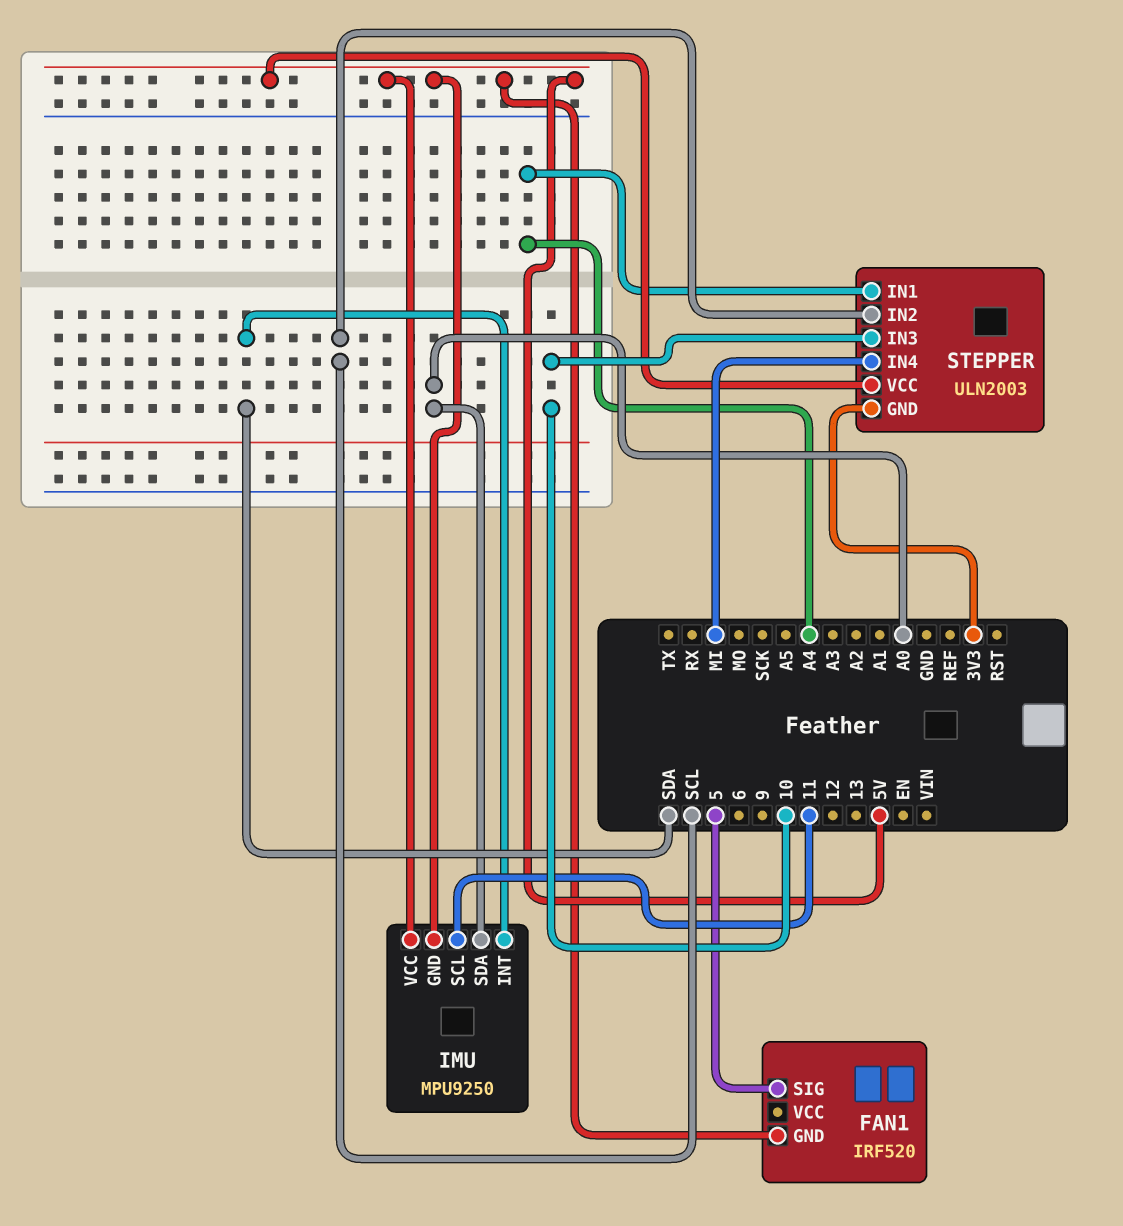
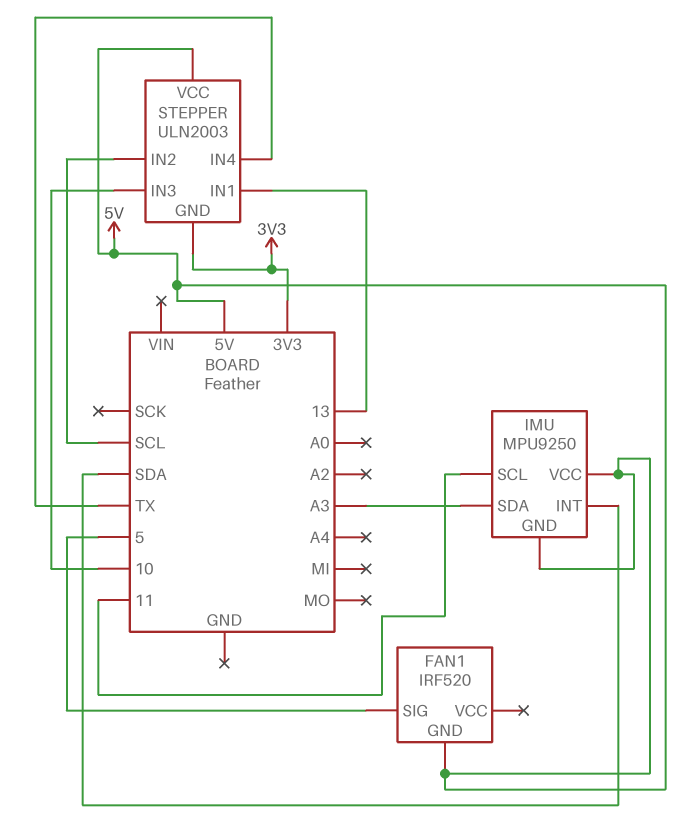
IMU pin SDA: A0 -> A3
STEPPER pin IN1: A4 -> 13
STEPPER pin IN4: MI -> TX

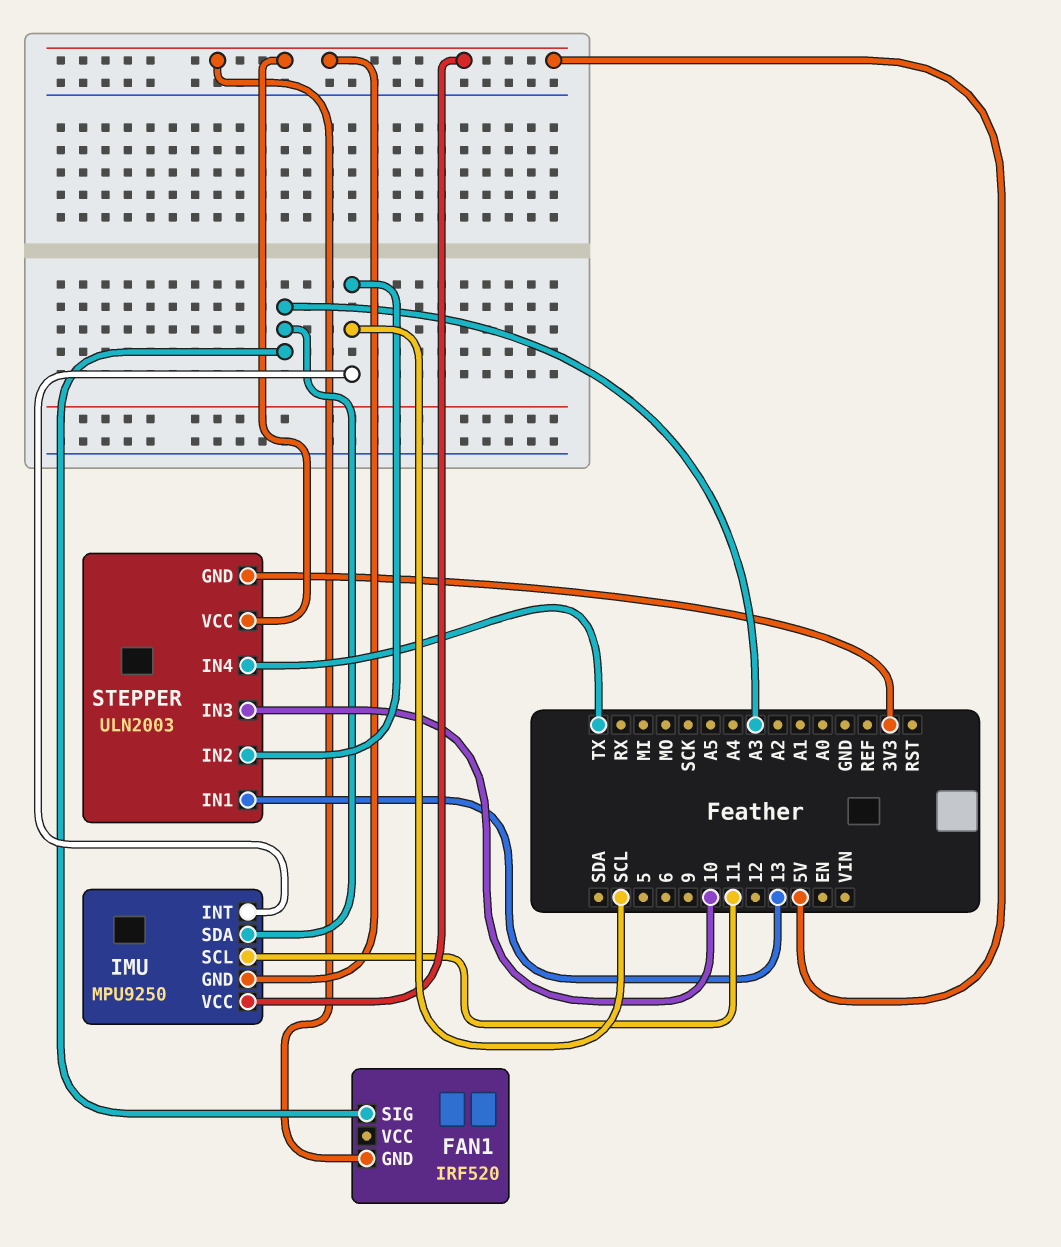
FAN1 pin SIG: 5 -> A3
IMU pin INT: SDA -> SCL

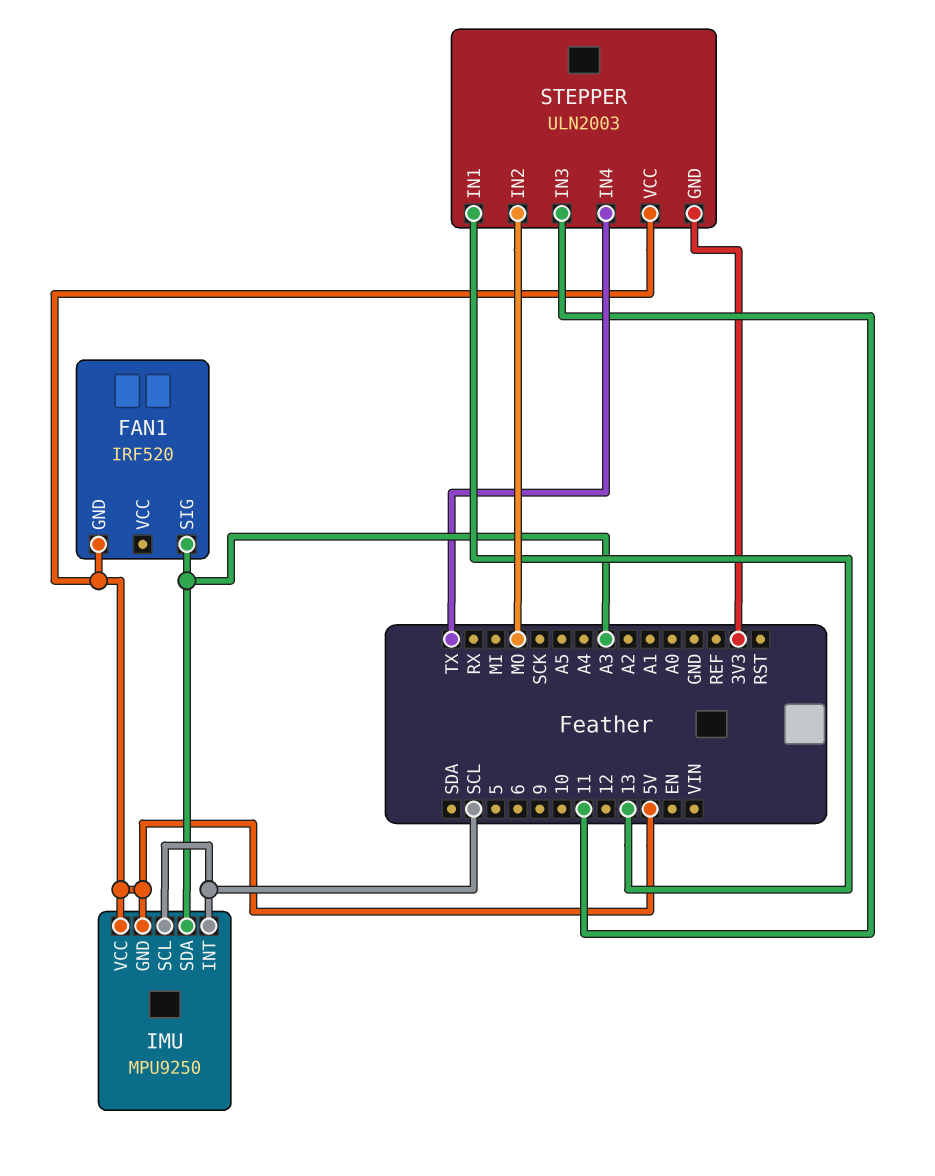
IMU pin SCL: 11 -> SCL
STEPPER pin IN2: SCL -> MO
STEPPER pin IN3: 10 -> 11

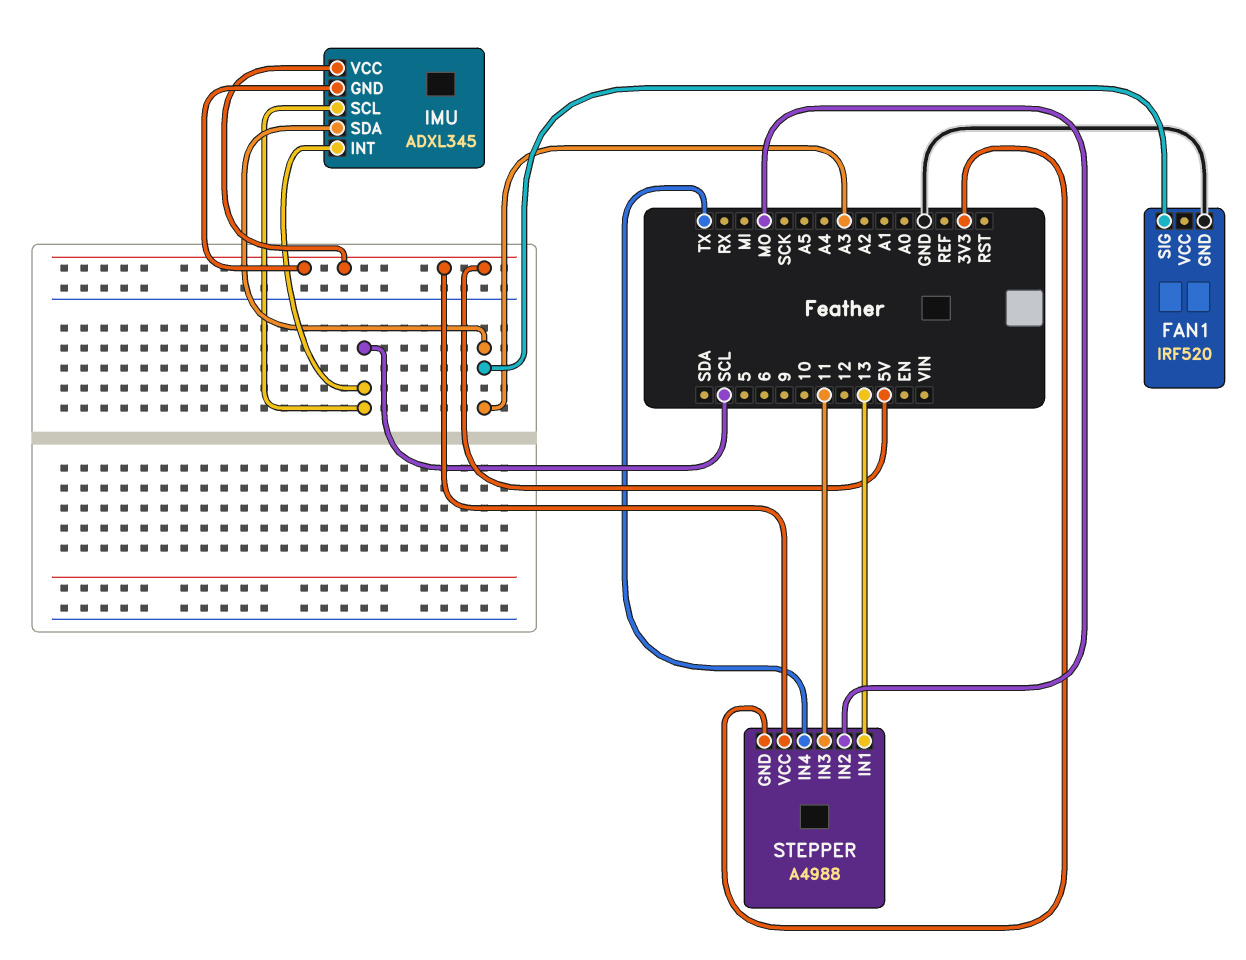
FAN1 pin GND: 5V -> GND
IMU: MPU9250 -> ADXL345
STEPPER: ULN2003 -> A4988

